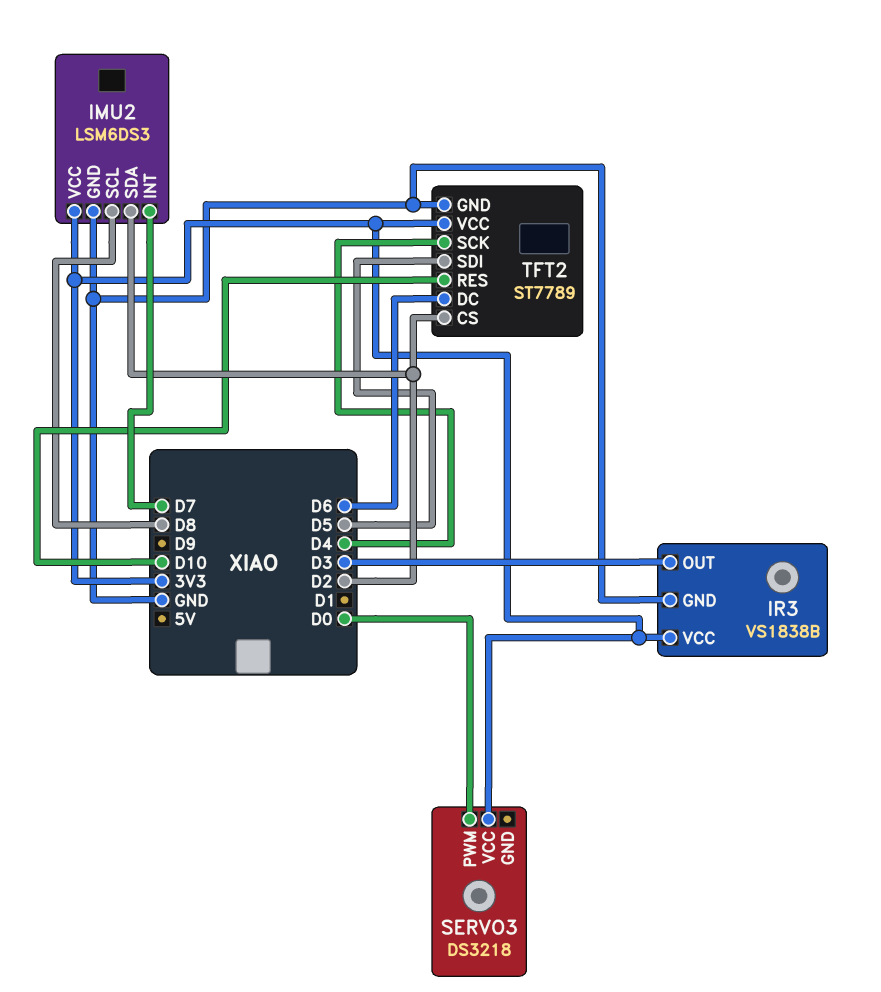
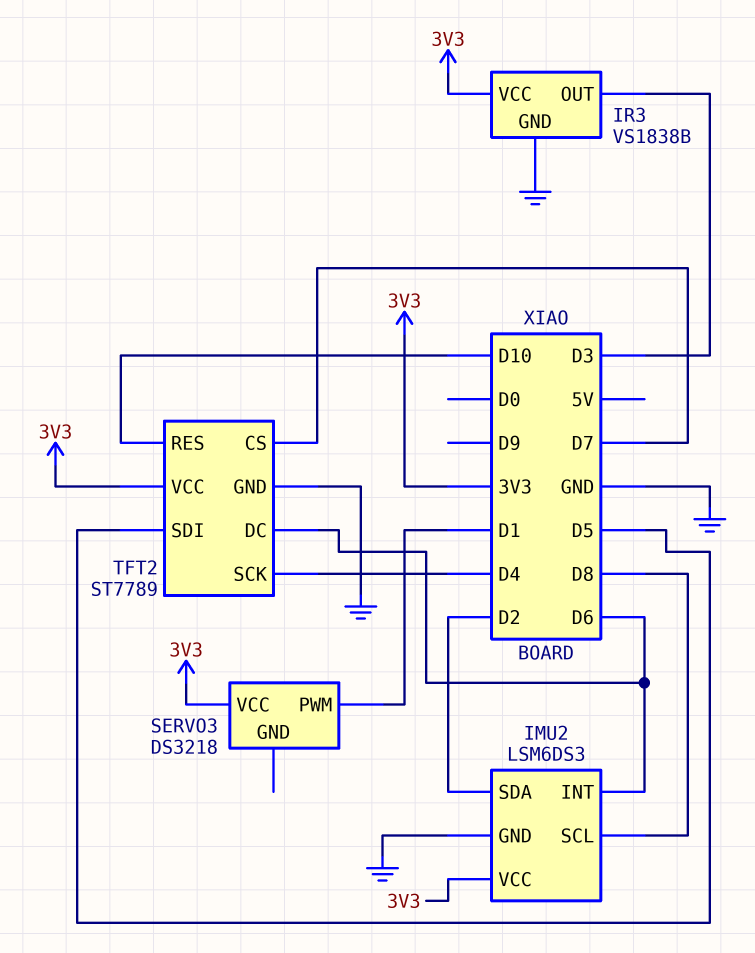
IMU2 pin INT: D7 -> D6
SERVO3 pin PWM: D0 -> D1
TFT2 pin CS: D2 -> D7

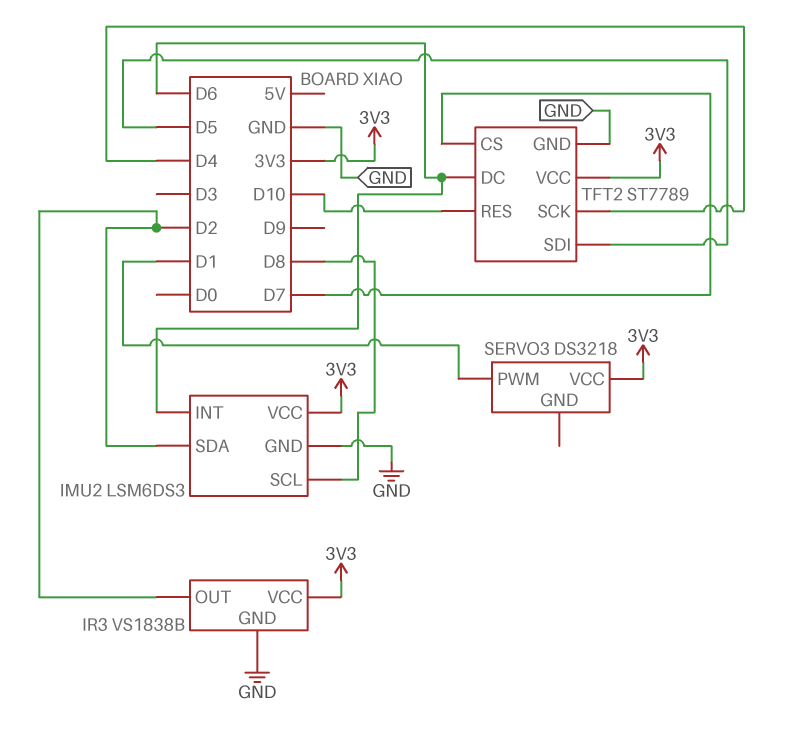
IR3 pin OUT: D3 -> D2

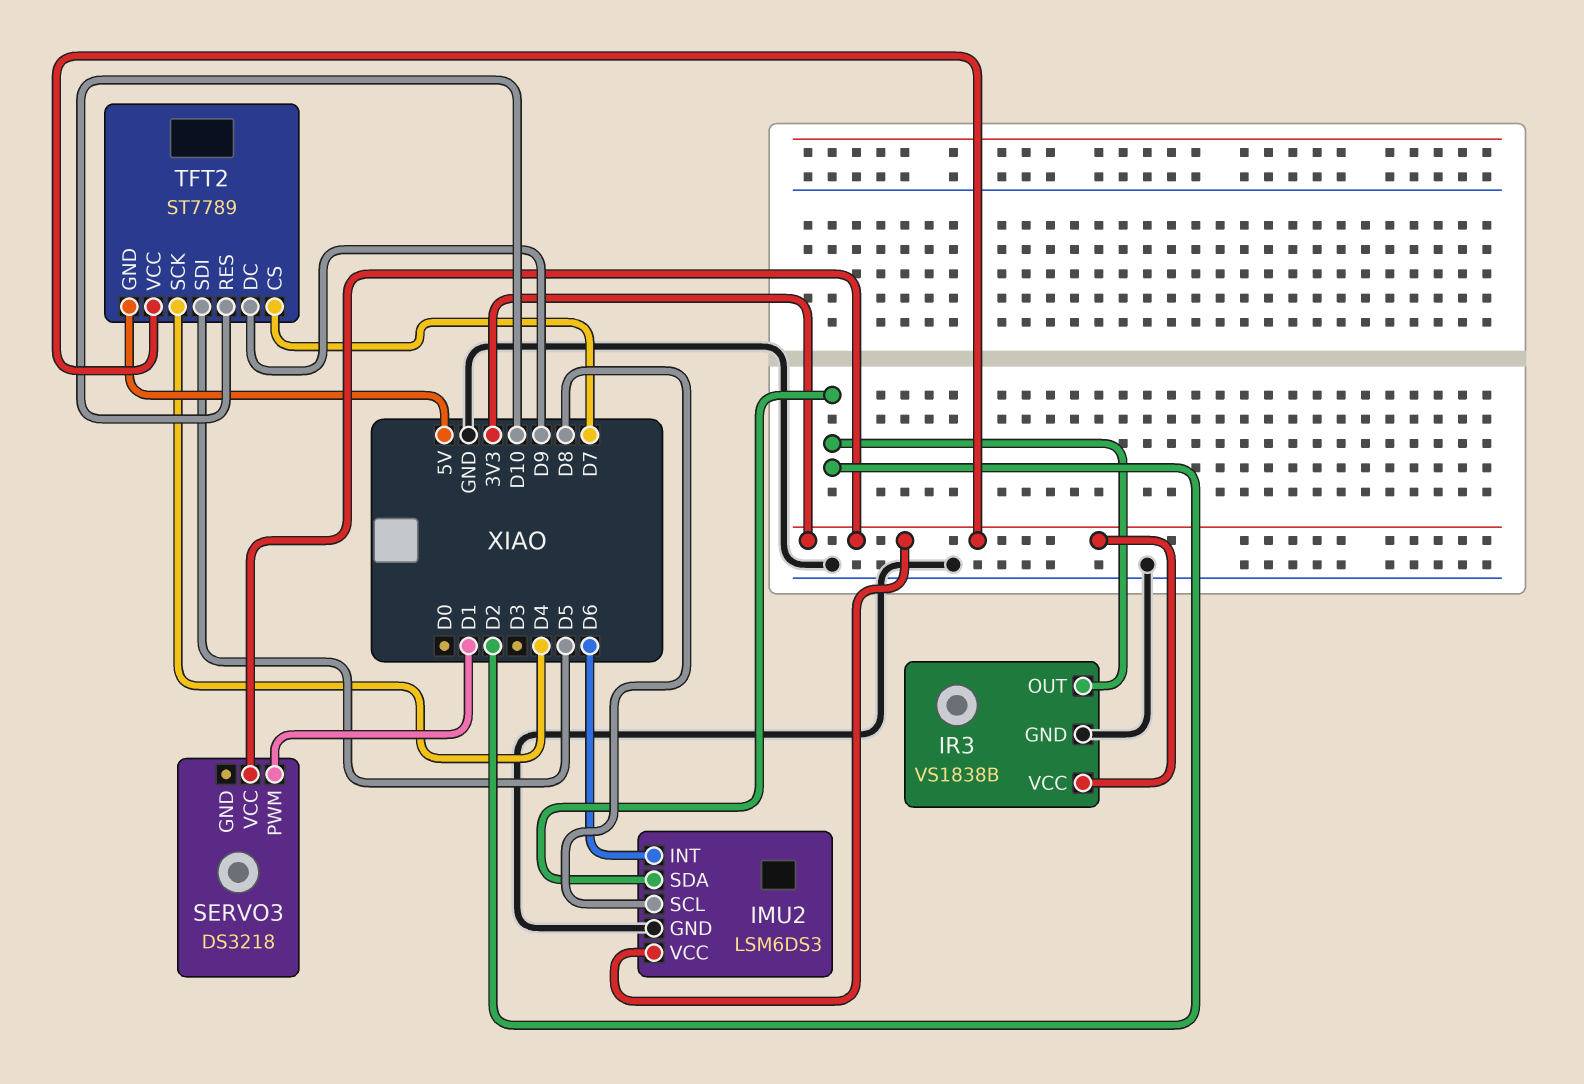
TFT2 pin DC: D6 -> D9
TFT2 pin GND: GND -> 5V

